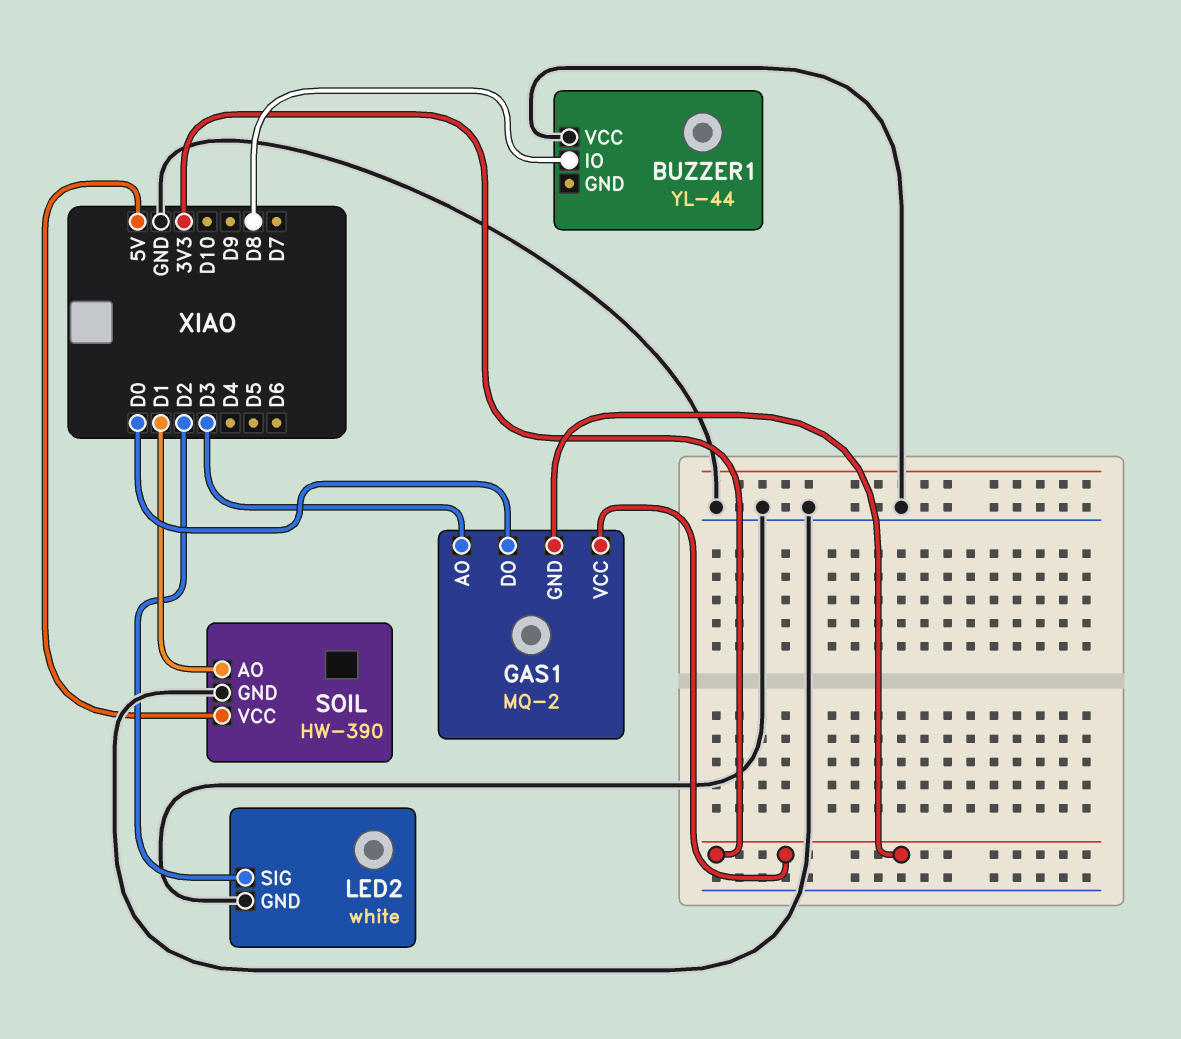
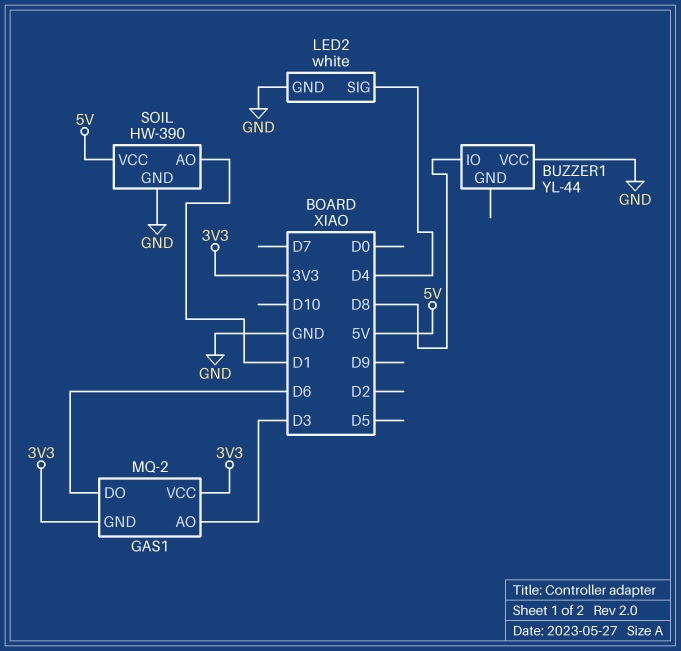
GAS1 pin DO: D0 -> D6
LED2 pin SIG: D2 -> D4

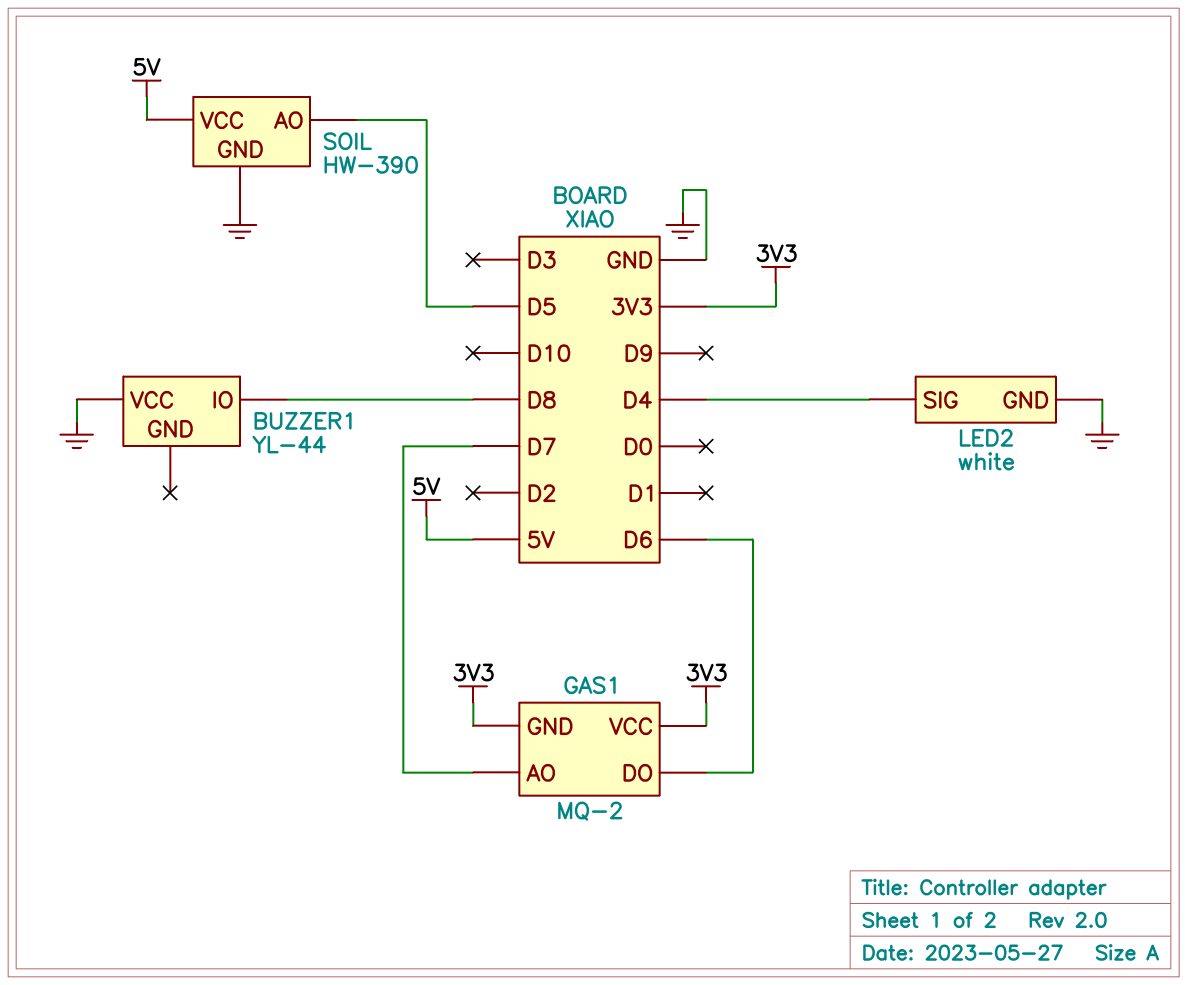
GAS1 pin AO: D3 -> D7
SOIL pin AO: D1 -> D5

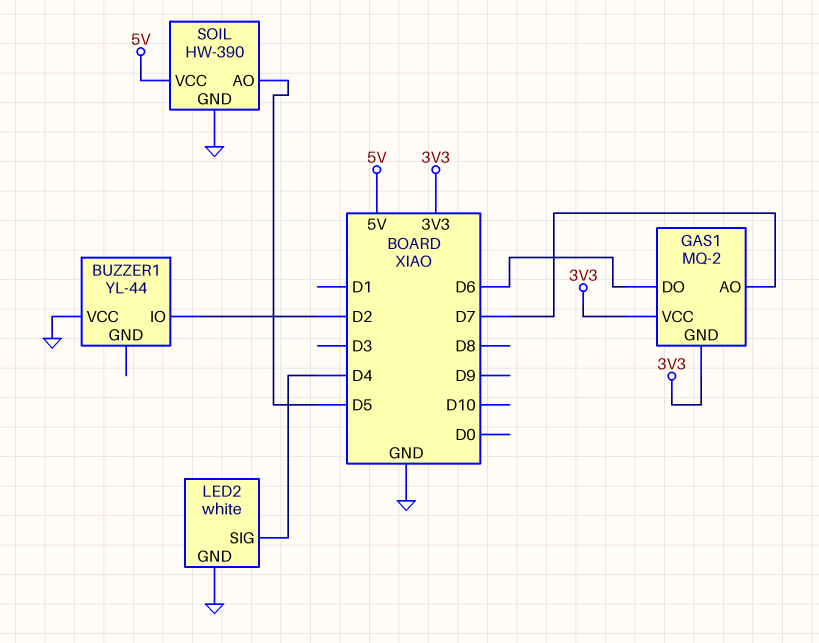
BUZZER1 pin IO: D8 -> D2

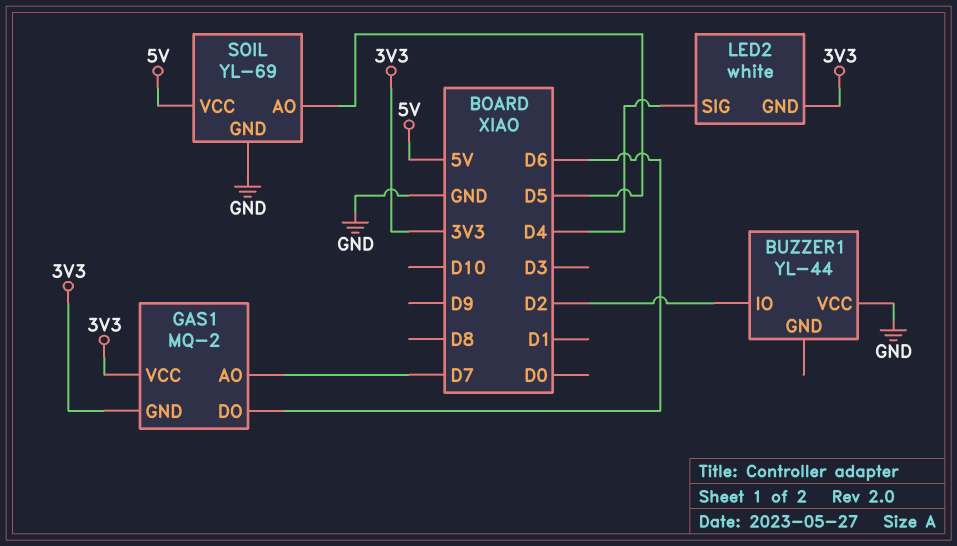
LED2 pin GND: GND -> 3V3
SOIL: HW-390 -> YL-69

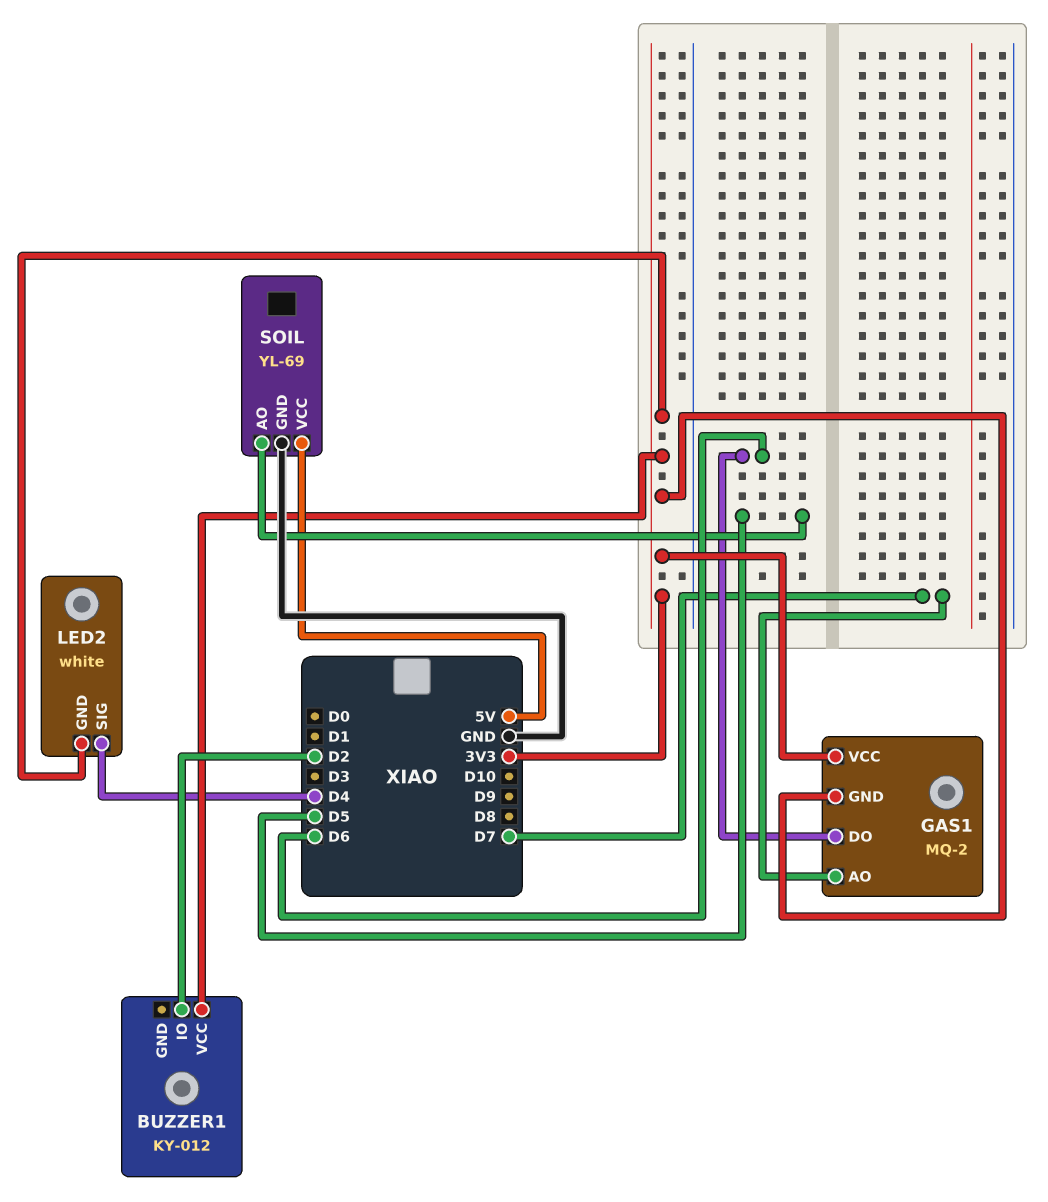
BUZZER1: YL-44 -> KY-012
BUZZER1 pin VCC: GND -> 3V3

